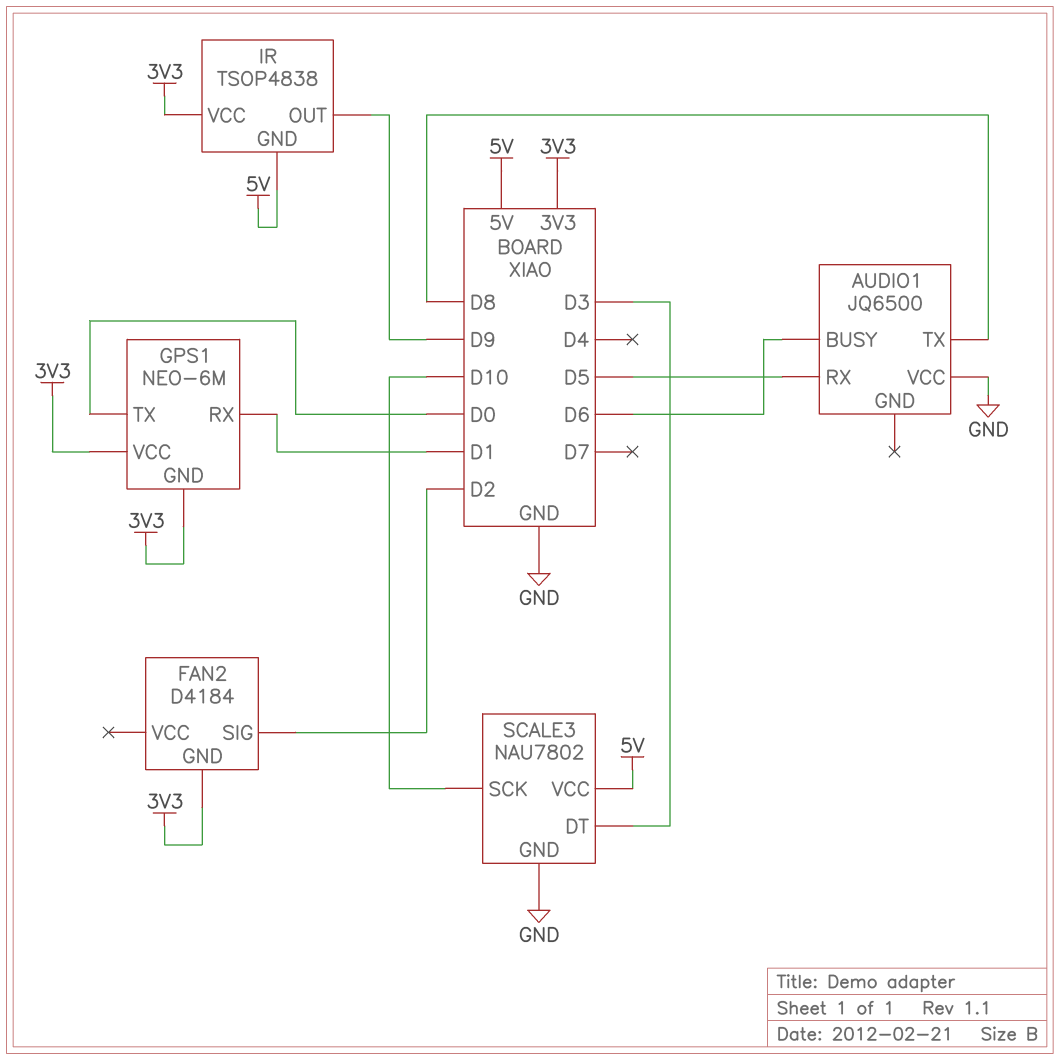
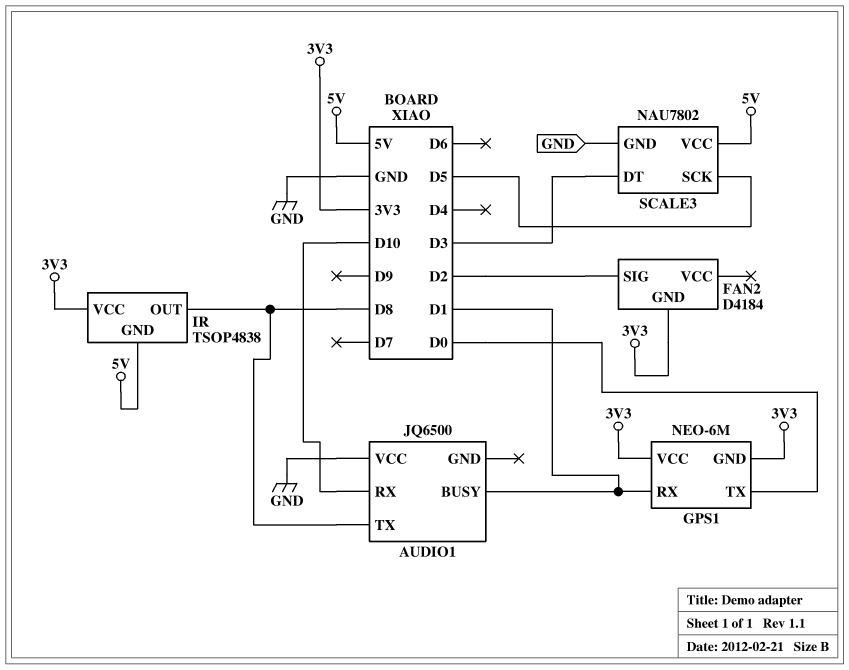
AUDIO1 pin BUSY: D6 -> D1
AUDIO1 pin RX: D5 -> D10
IR pin OUT: D9 -> D8
SCALE3 pin SCK: D10 -> D5

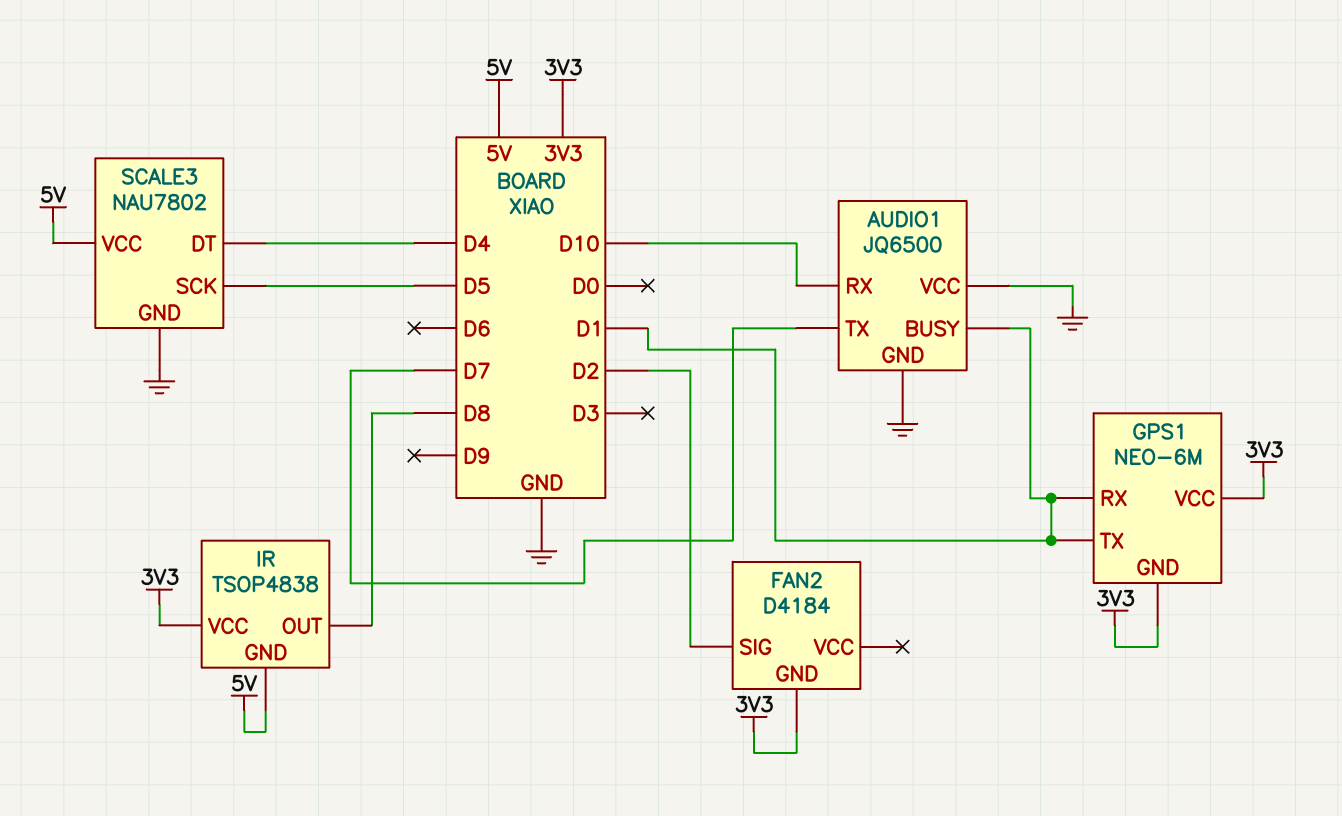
AUDIO1 pin GND: none -> GND
AUDIO1 pin TX: D8 -> D7
GPS1 pin TX: D0 -> D1
SCALE3 pin DT: D3 -> D4

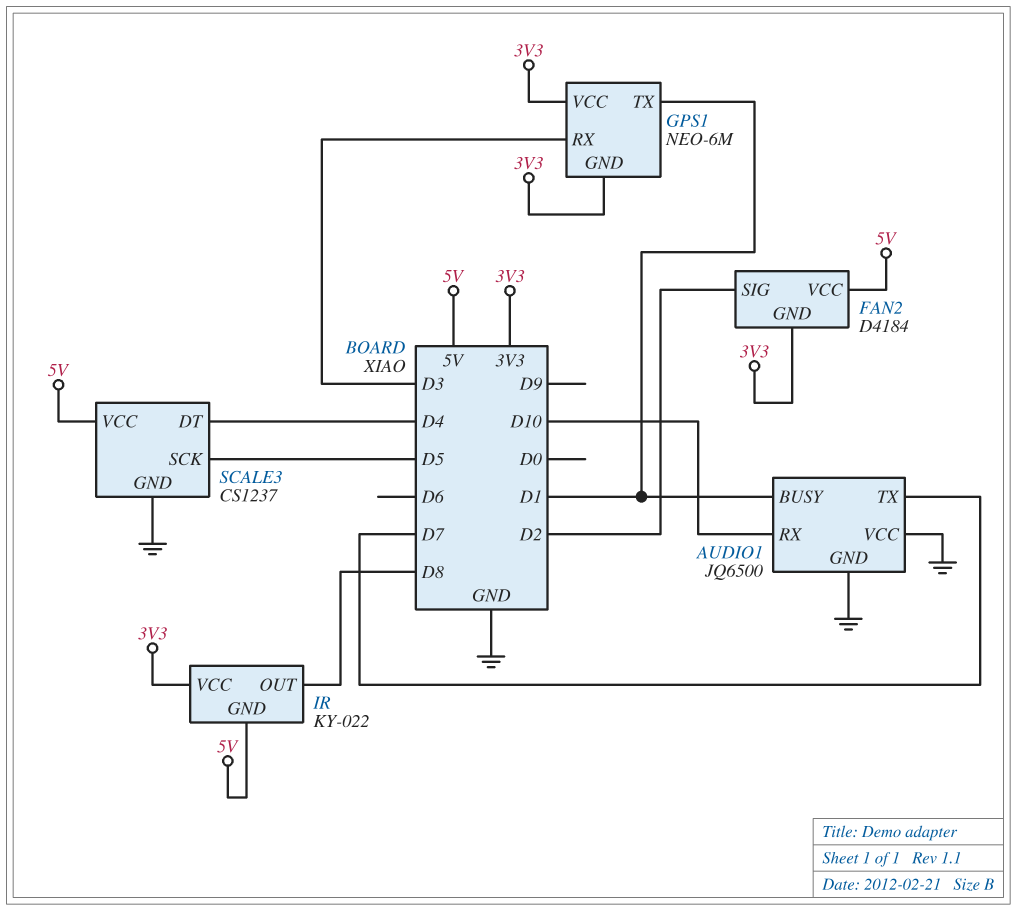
FAN2 pin VCC: none -> 5V
GPS1 pin RX: D1 -> D3
IR: TSOP4838 -> KY-022
SCALE3: NAU7802 -> CS1237

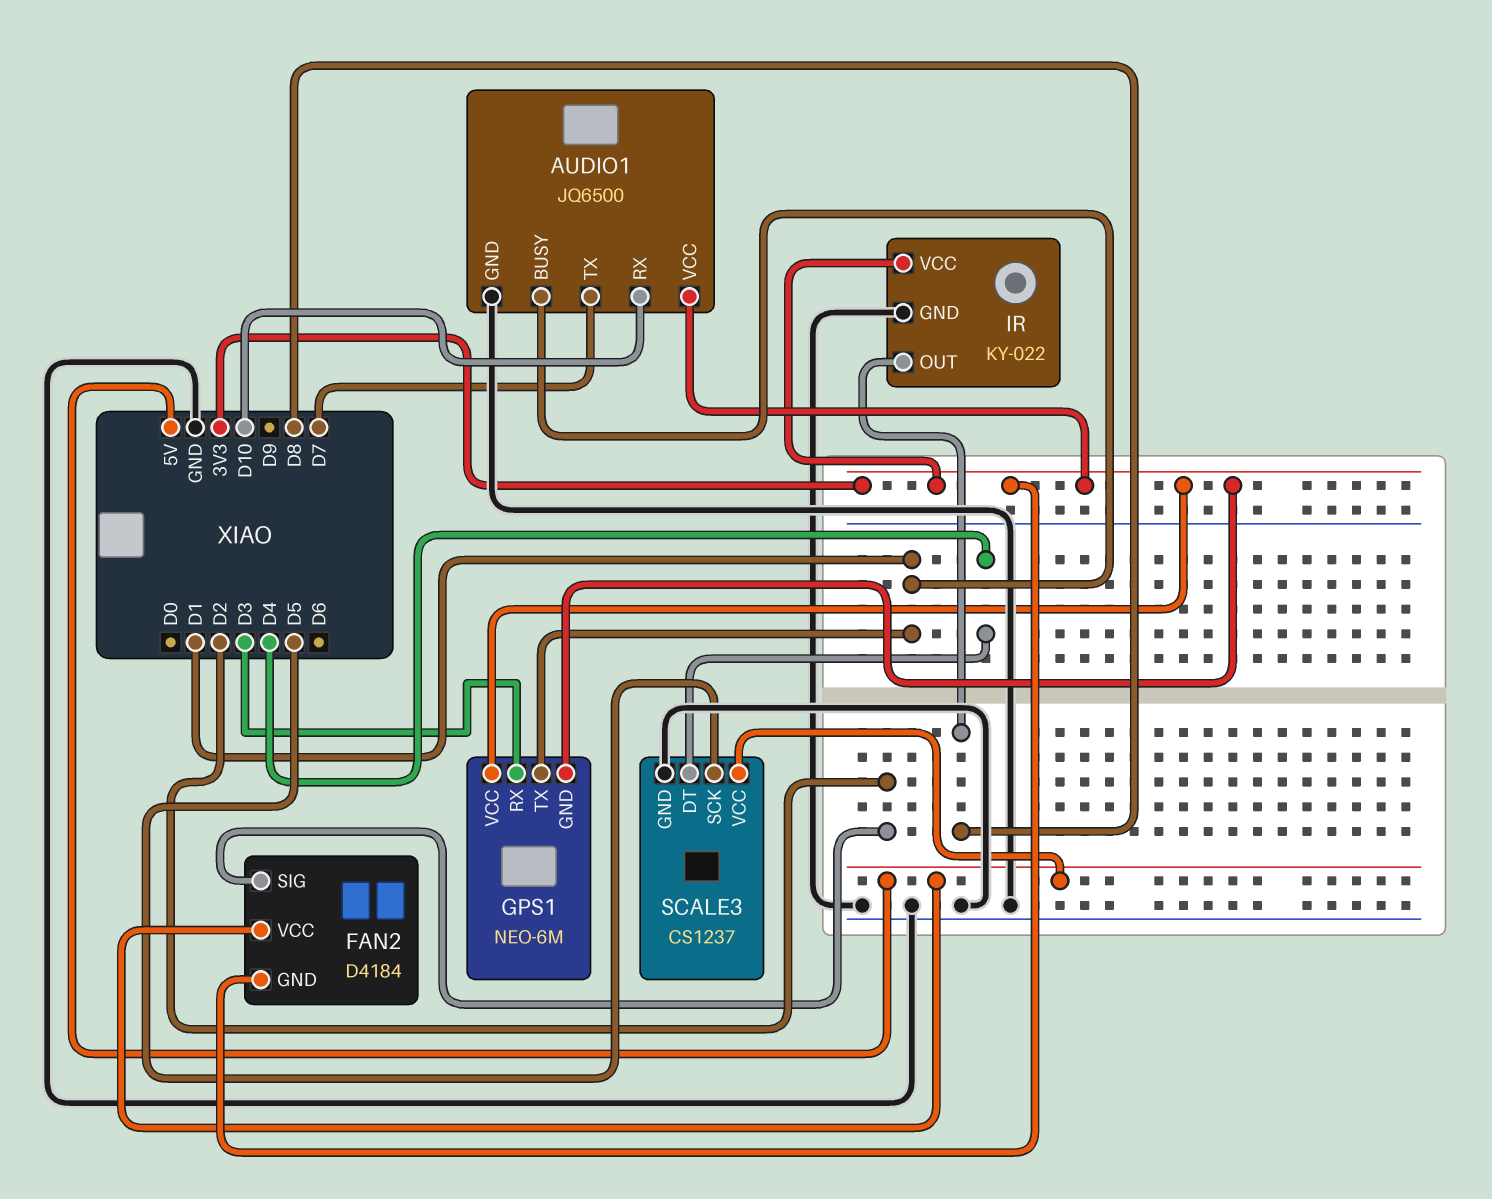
AUDIO1 pin VCC: GND -> 3V3
IR pin GND: 5V -> GND

